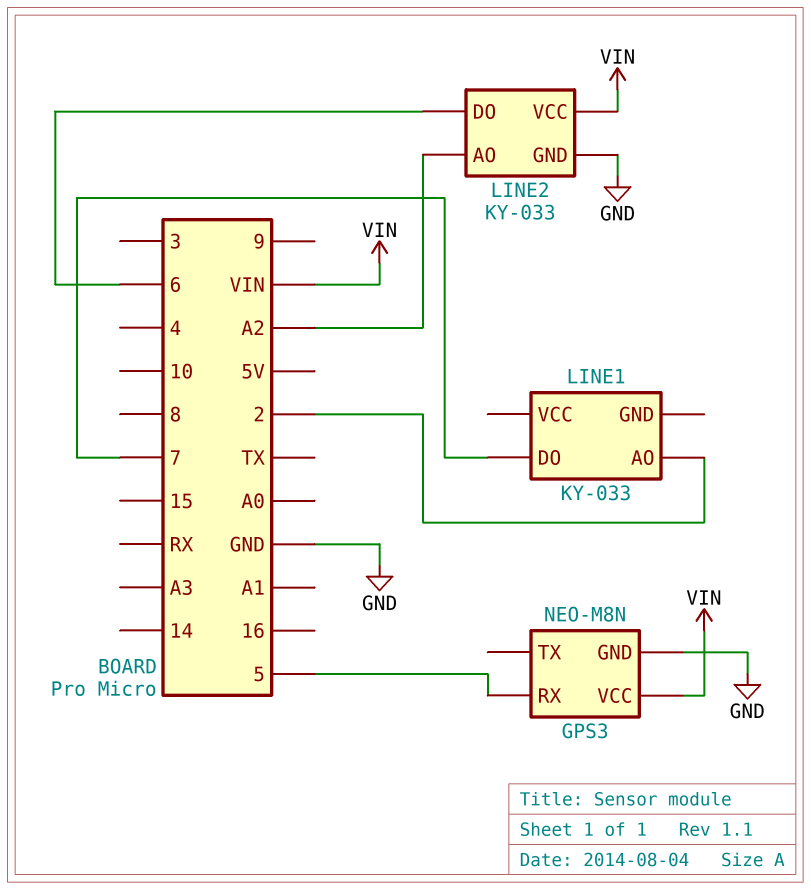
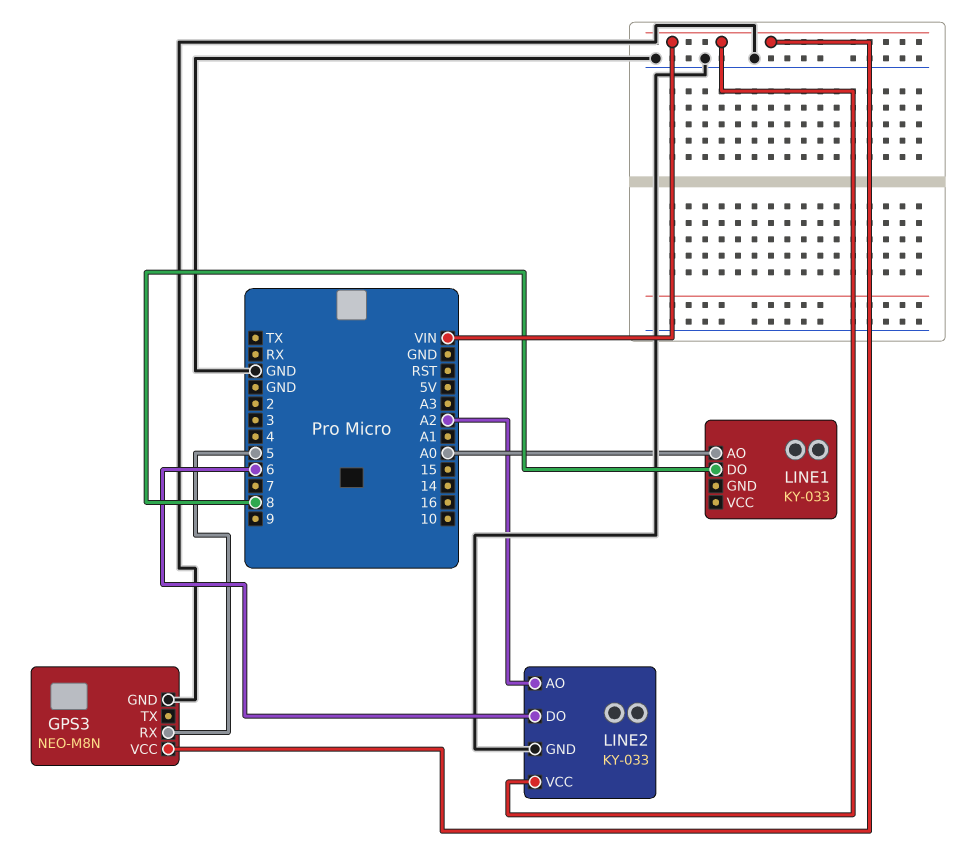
LINE1 pin AO: 2 -> A0
LINE1 pin DO: 7 -> 8

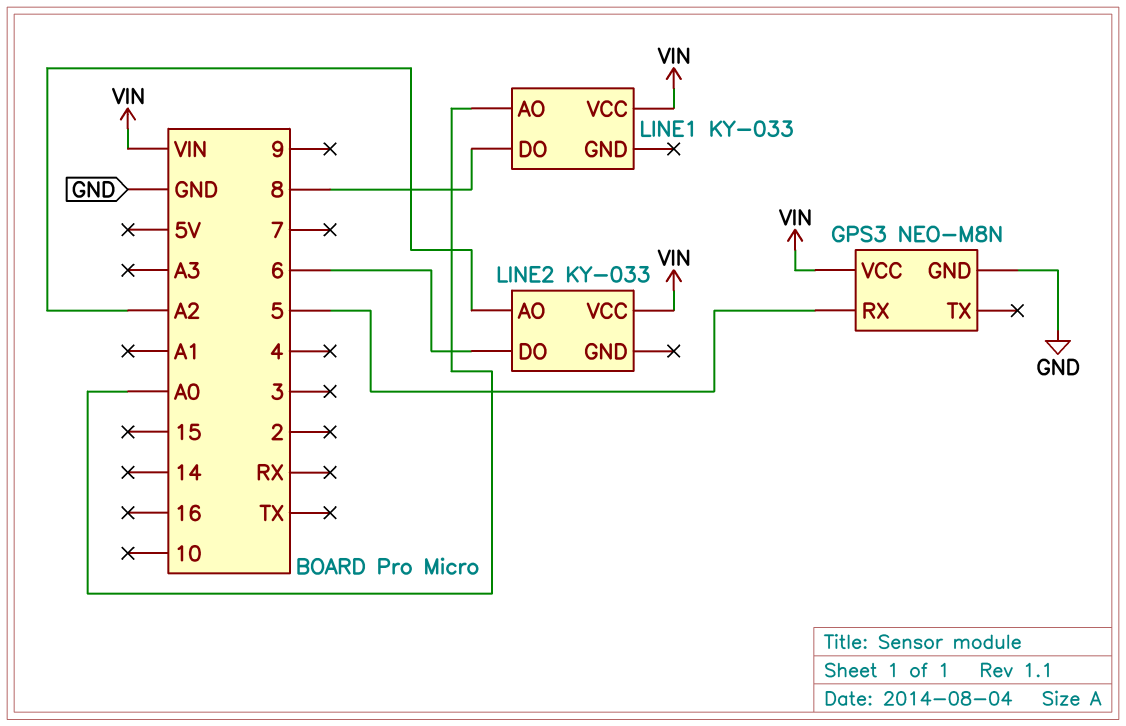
LINE1 pin VCC: none -> VIN
LINE2 pin GND: GND -> none

